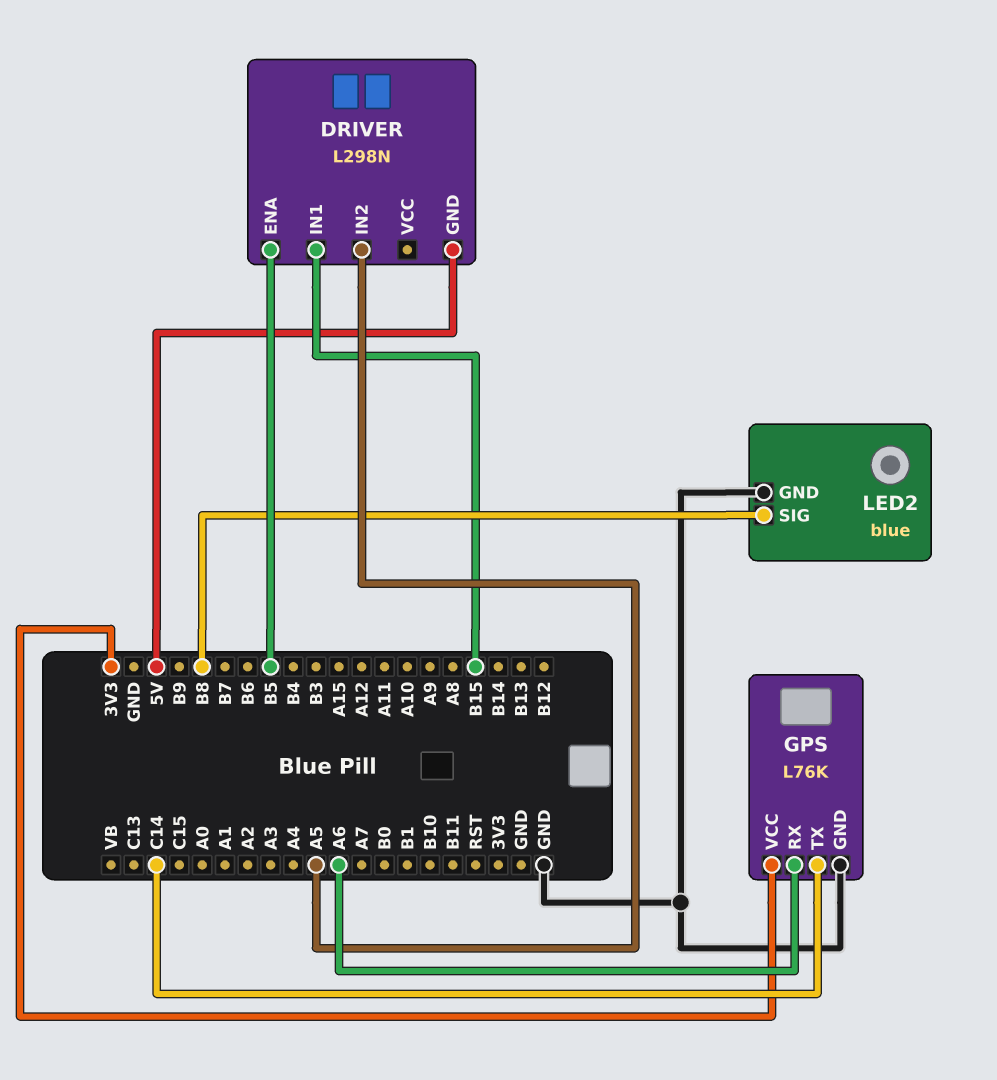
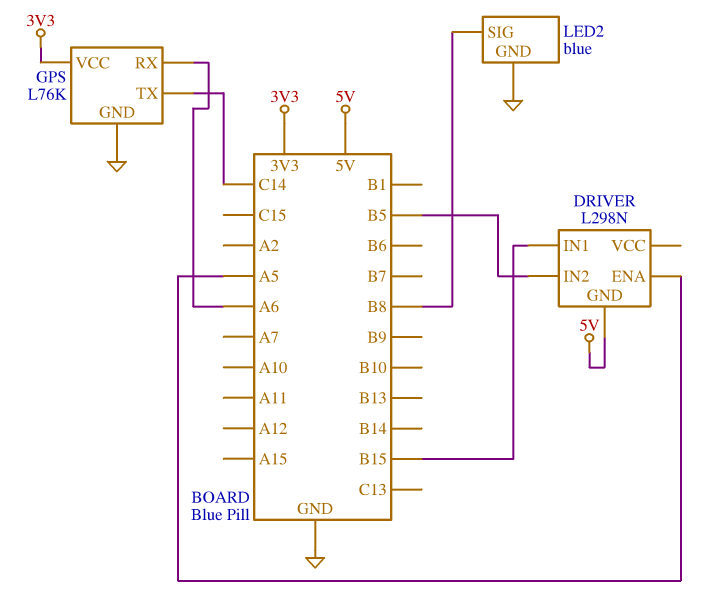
DRIVER pin ENA: B5 -> A5
DRIVER pin IN2: A5 -> B5

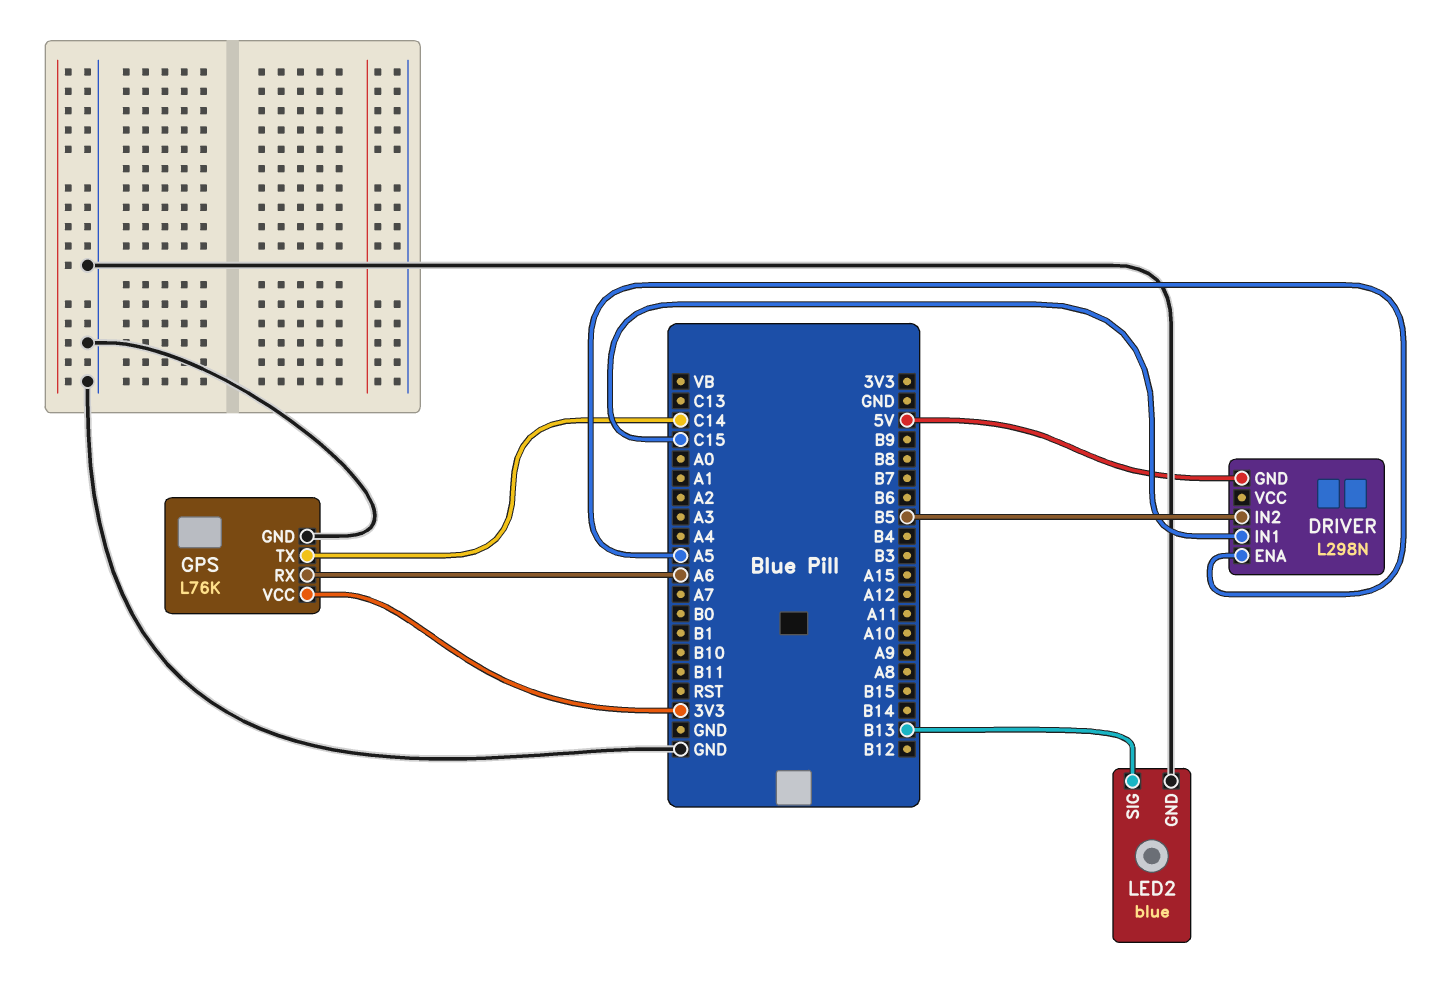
DRIVER pin IN1: B15 -> C15
LED2 pin SIG: B8 -> B13

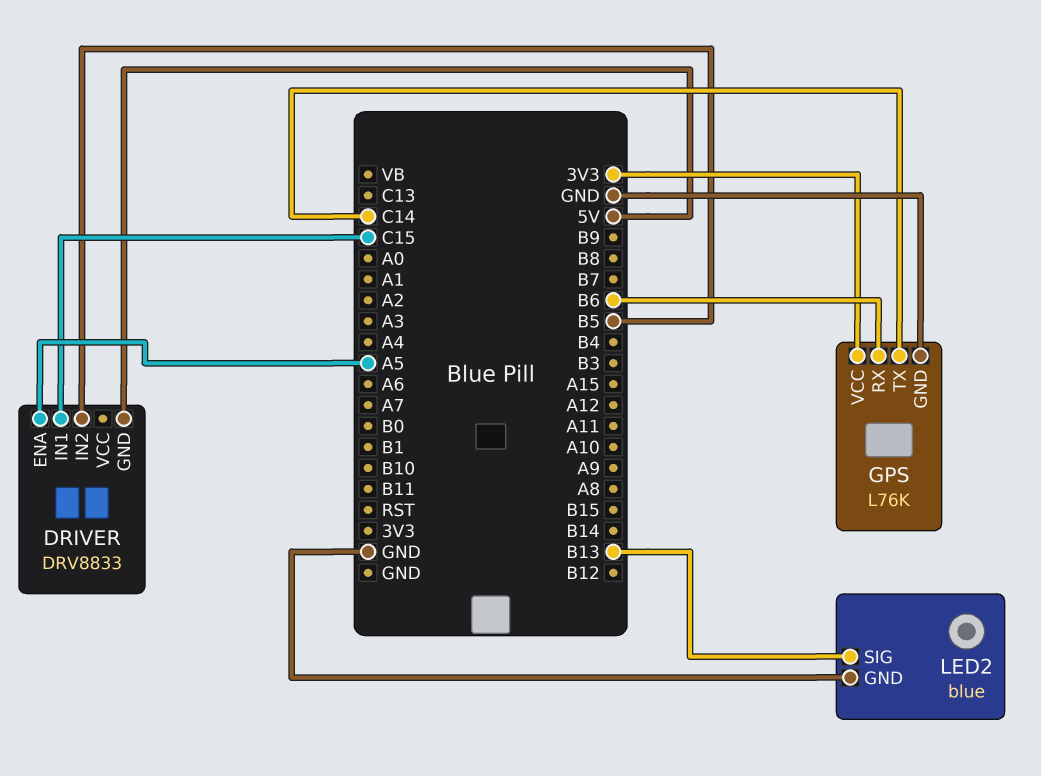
DRIVER: L298N -> DRV8833
GPS pin RX: A6 -> B6

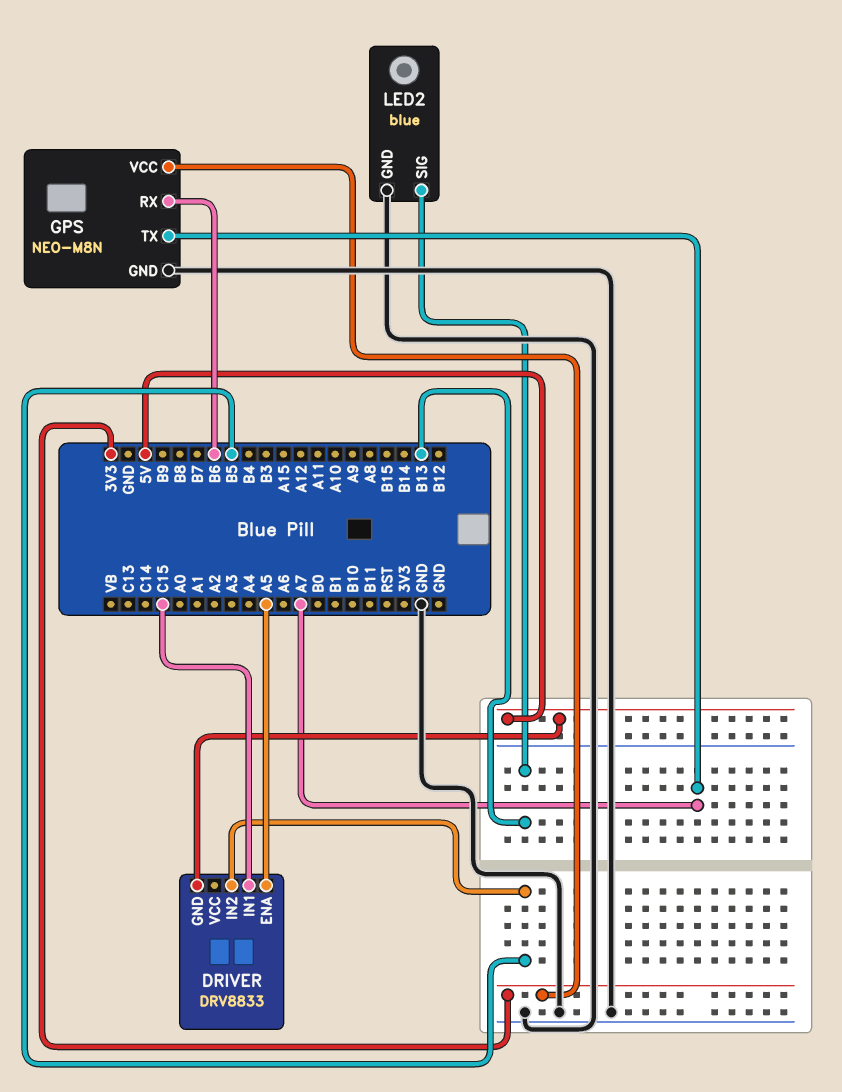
GPS: L76K -> NEO-M8N
GPS pin TX: C14 -> A7

